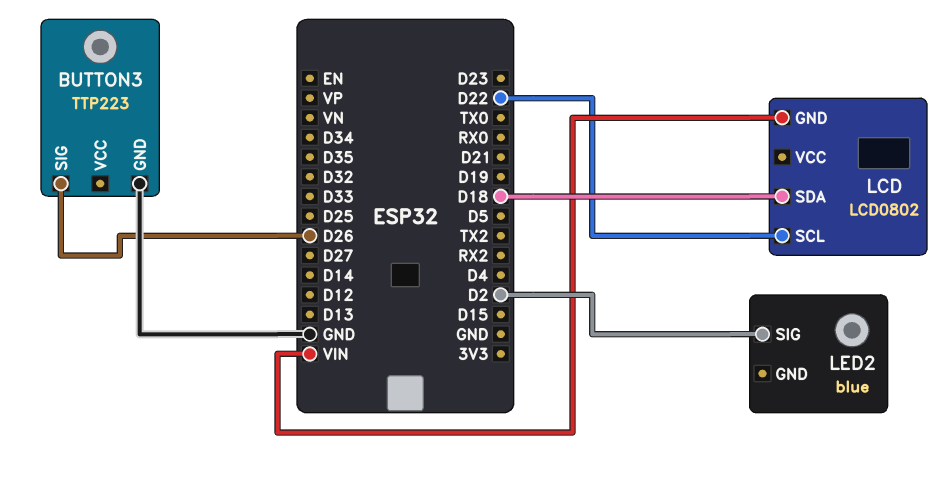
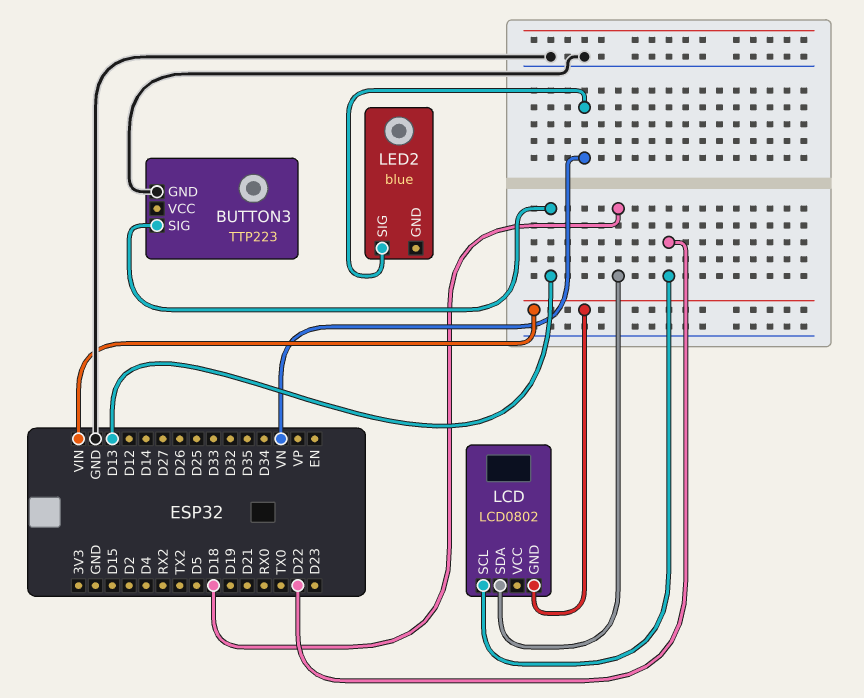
BUTTON3 pin SIG: D26 -> D13
LED2 pin SIG: D2 -> VN

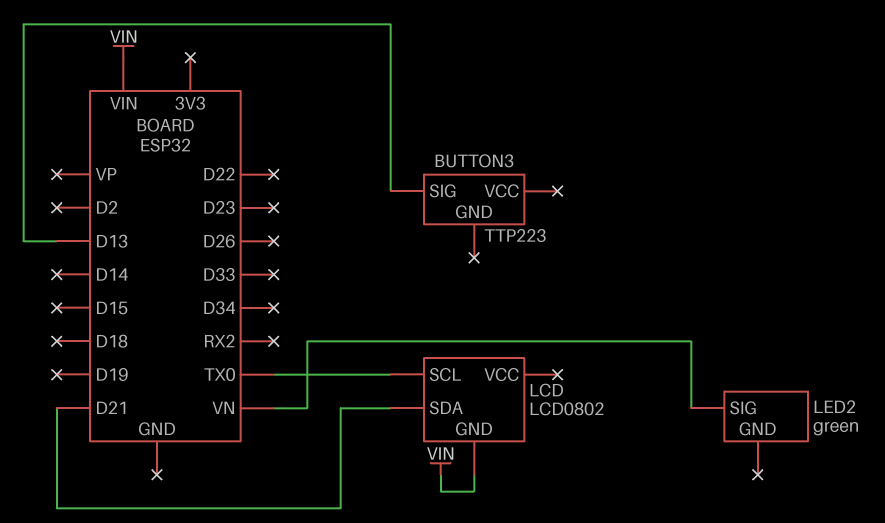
BUTTON3 pin GND: GND -> none
LCD pin SCL: D22 -> TX0
LCD pin SDA: D18 -> D21
LED2: blue -> green

